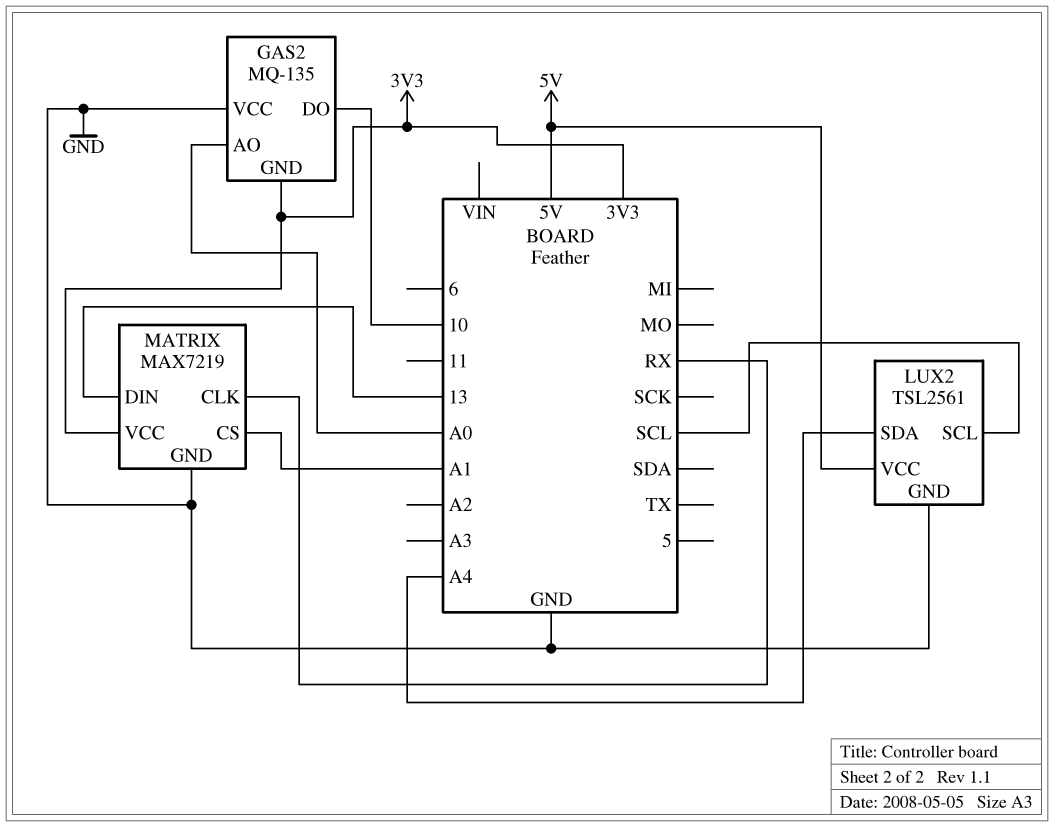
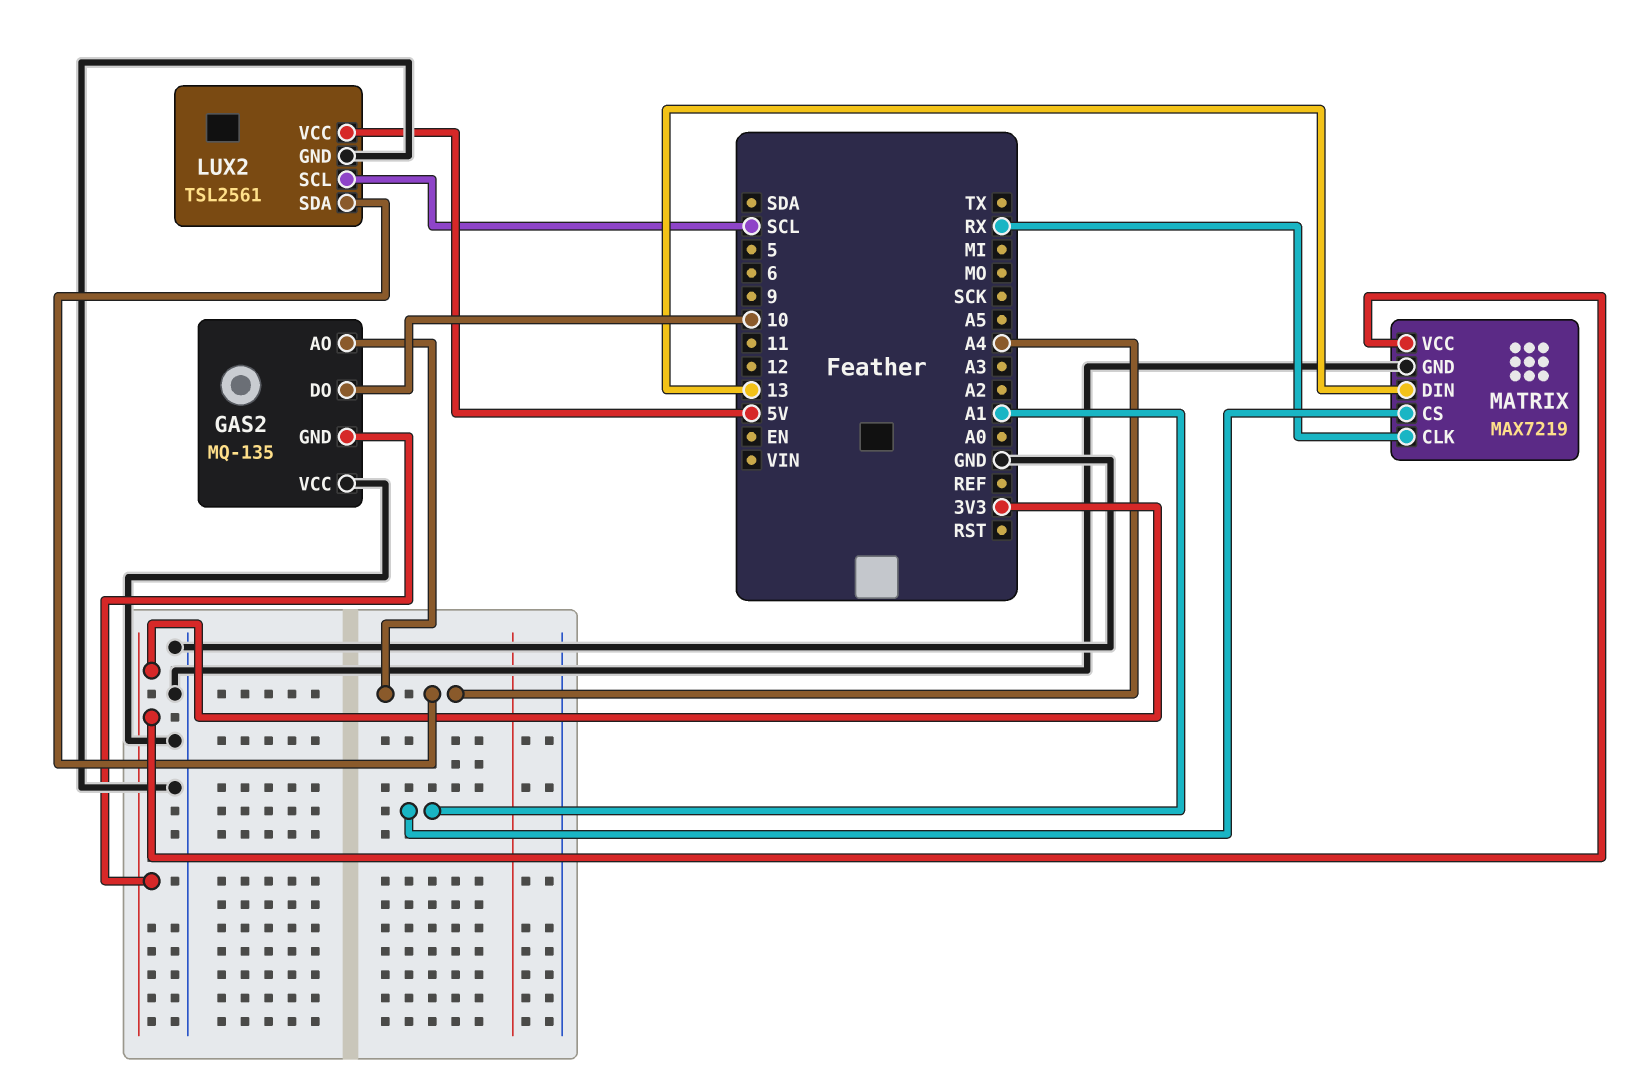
GAS2 pin AO: A0 -> A4

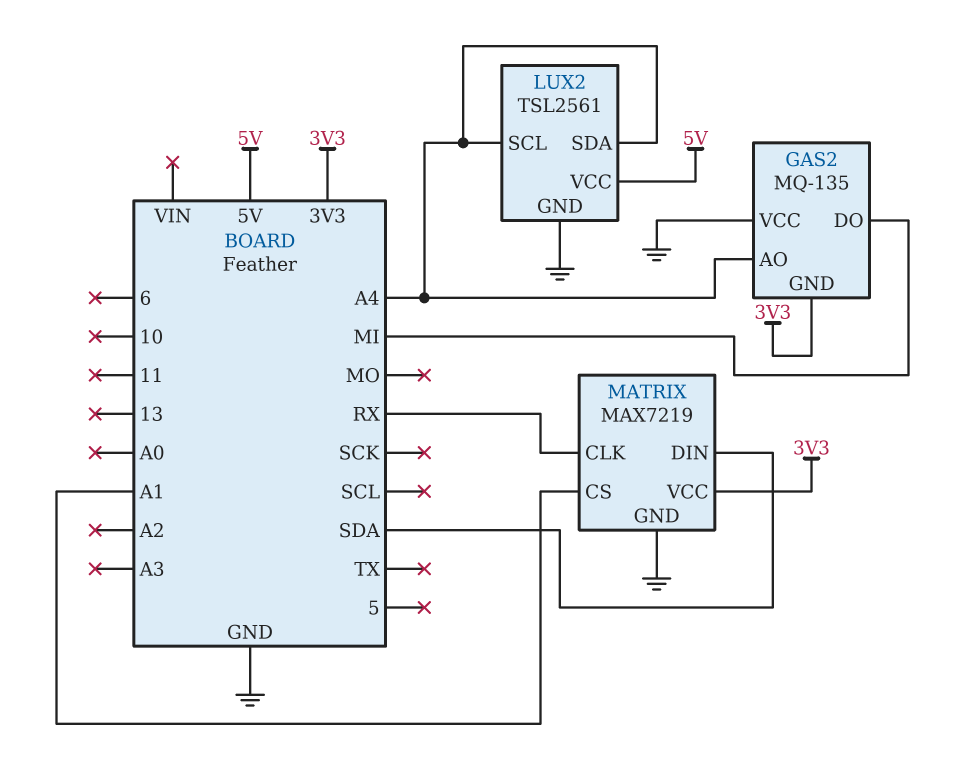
GAS2 pin DO: 10 -> MI
LUX2 pin SCL: SCL -> A4
MATRIX pin DIN: 13 -> SDA

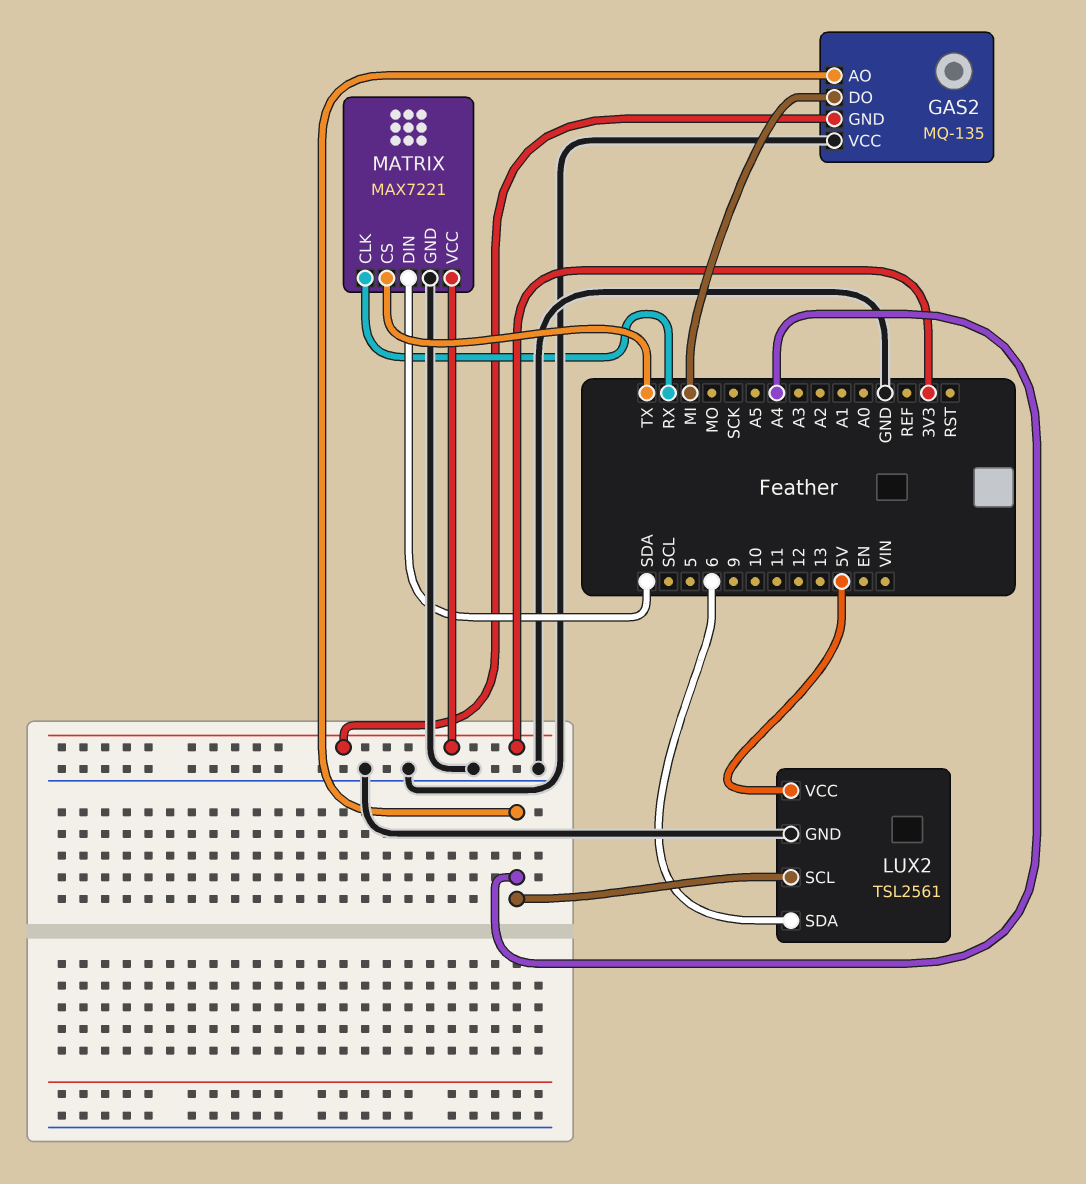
LUX2 pin SDA: A4 -> 6
MATRIX: MAX7219 -> MAX7221
MATRIX pin CS: A1 -> TX

